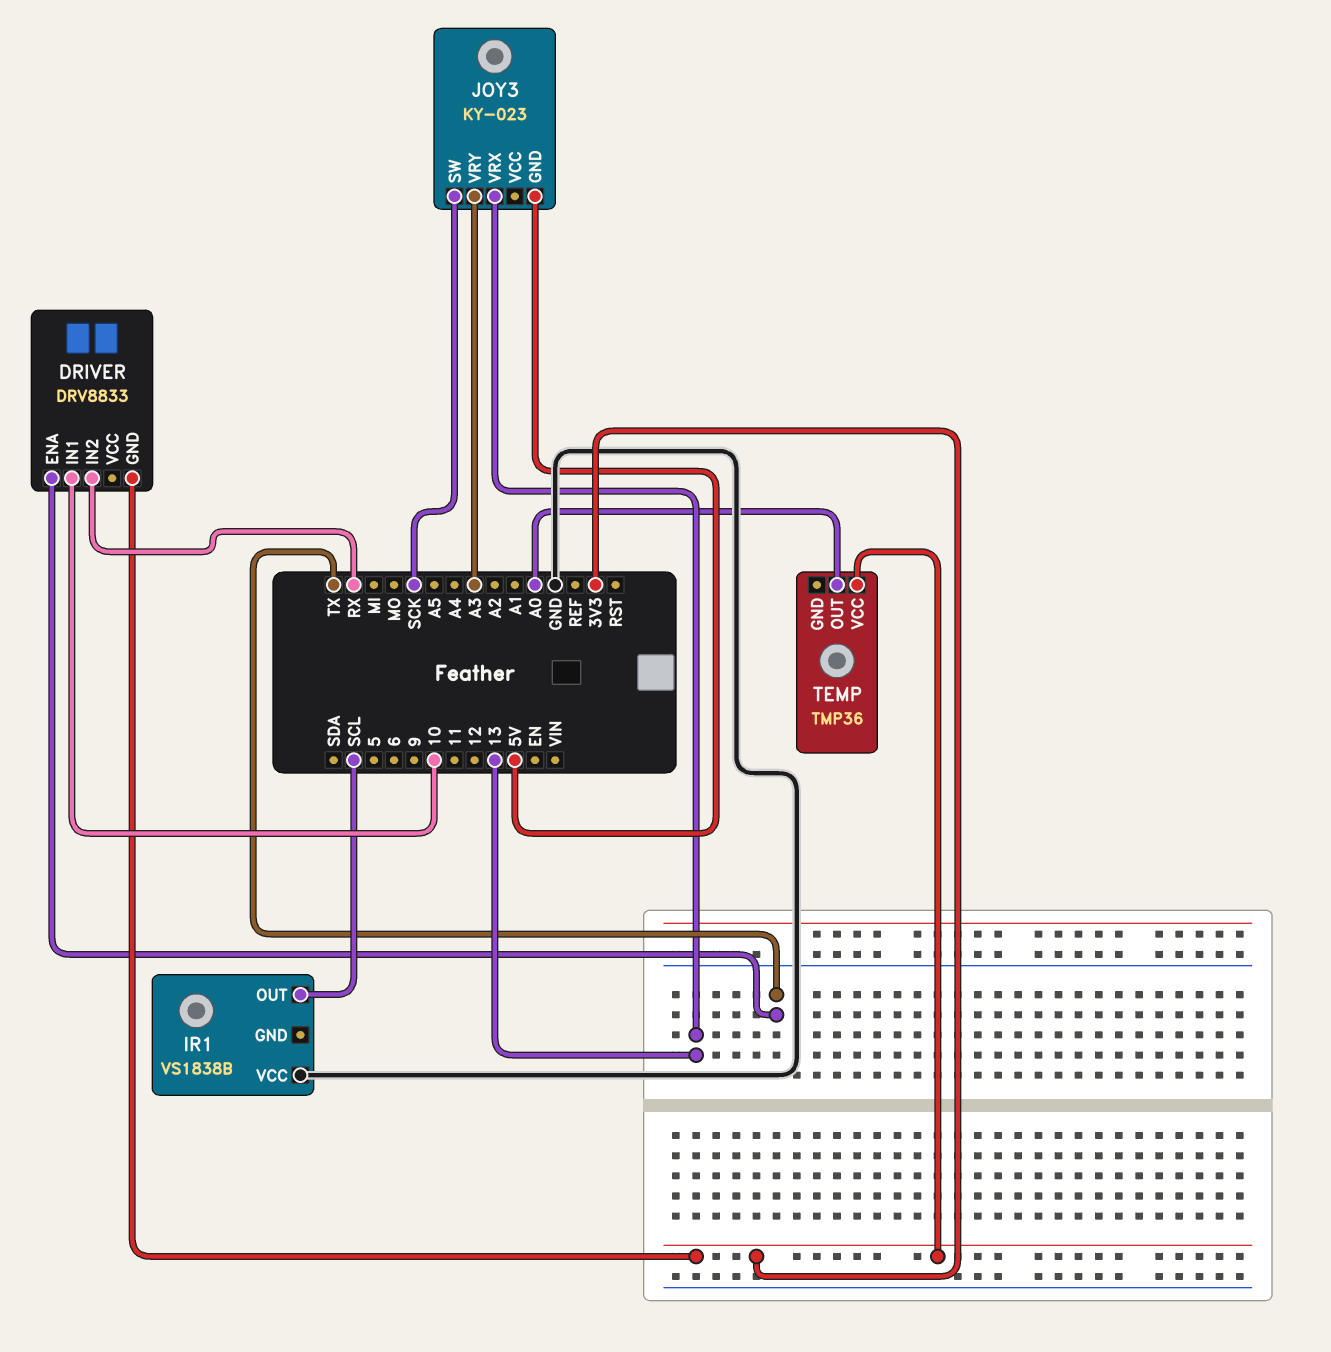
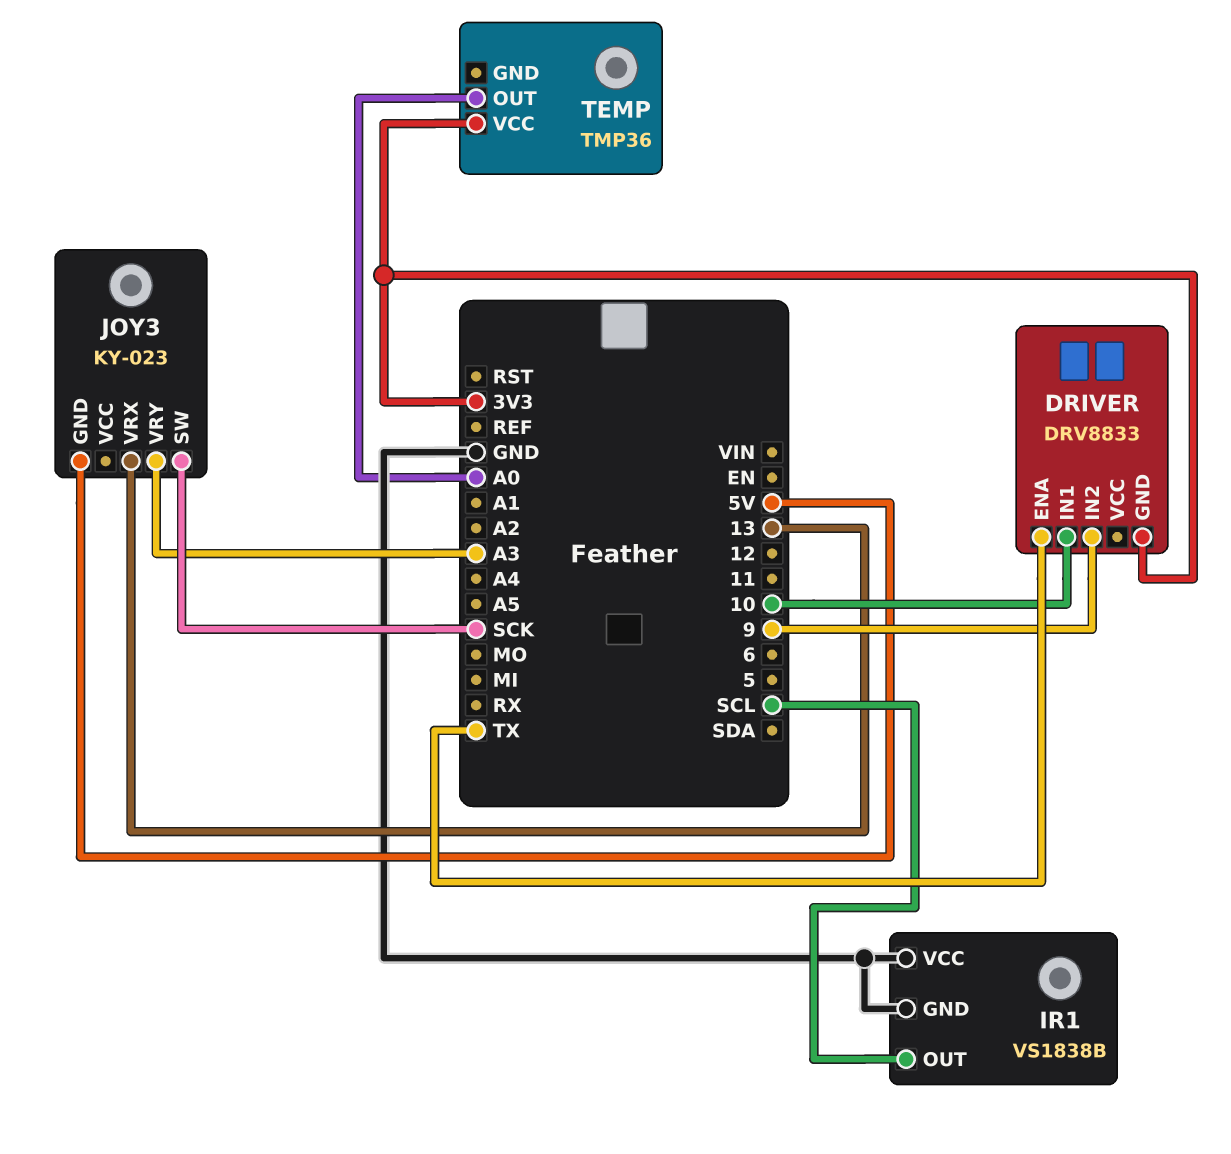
DRIVER pin IN2: RX -> 9
IR1 pin GND: none -> GND

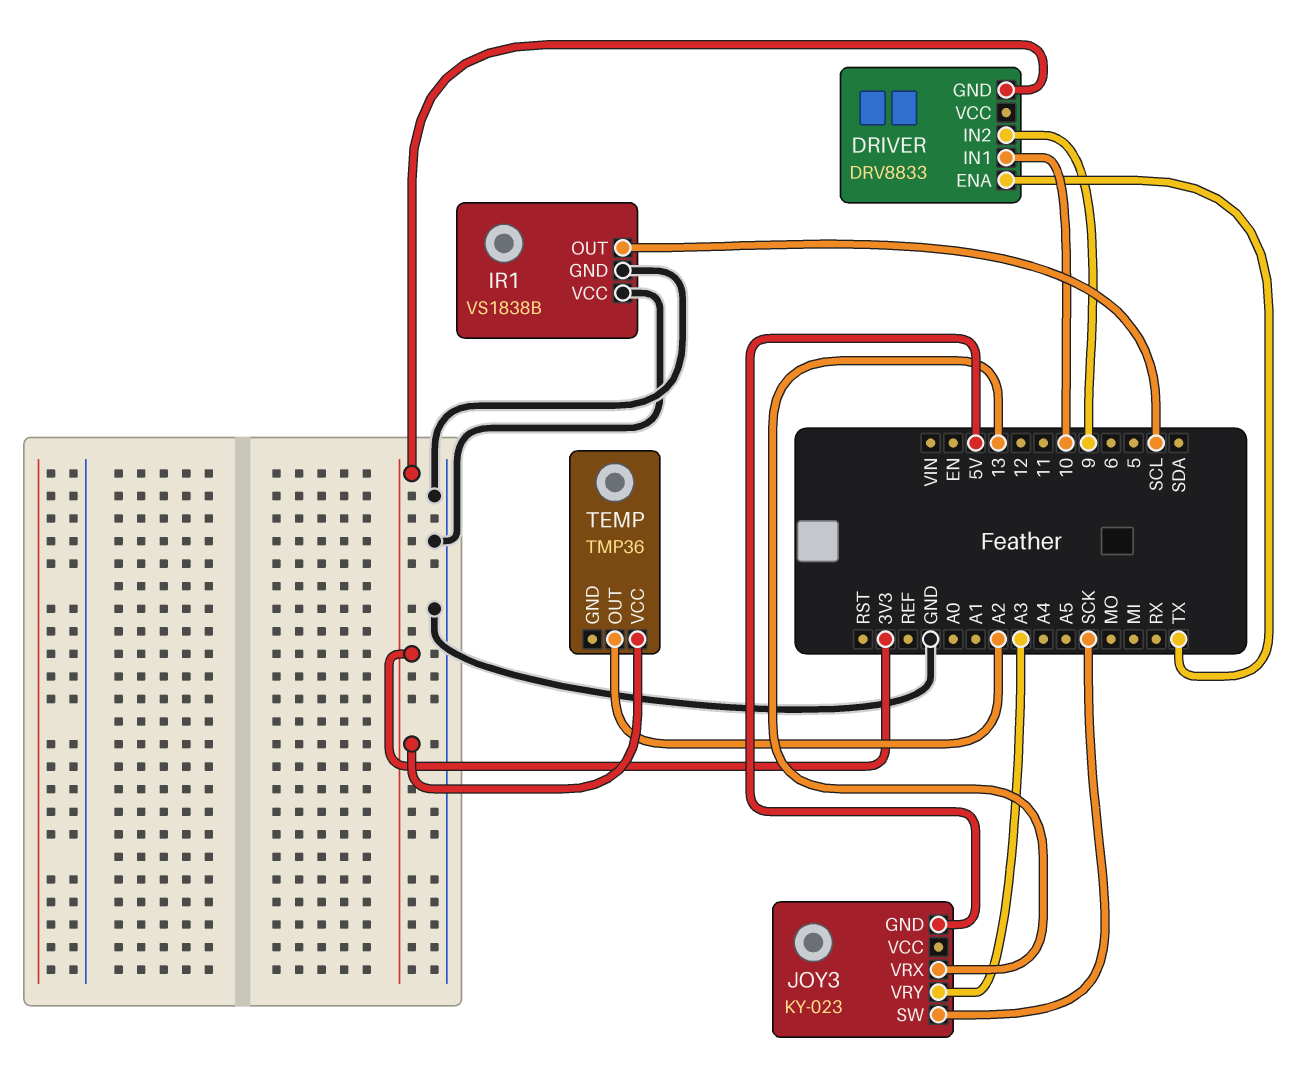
TEMP pin OUT: A0 -> A2

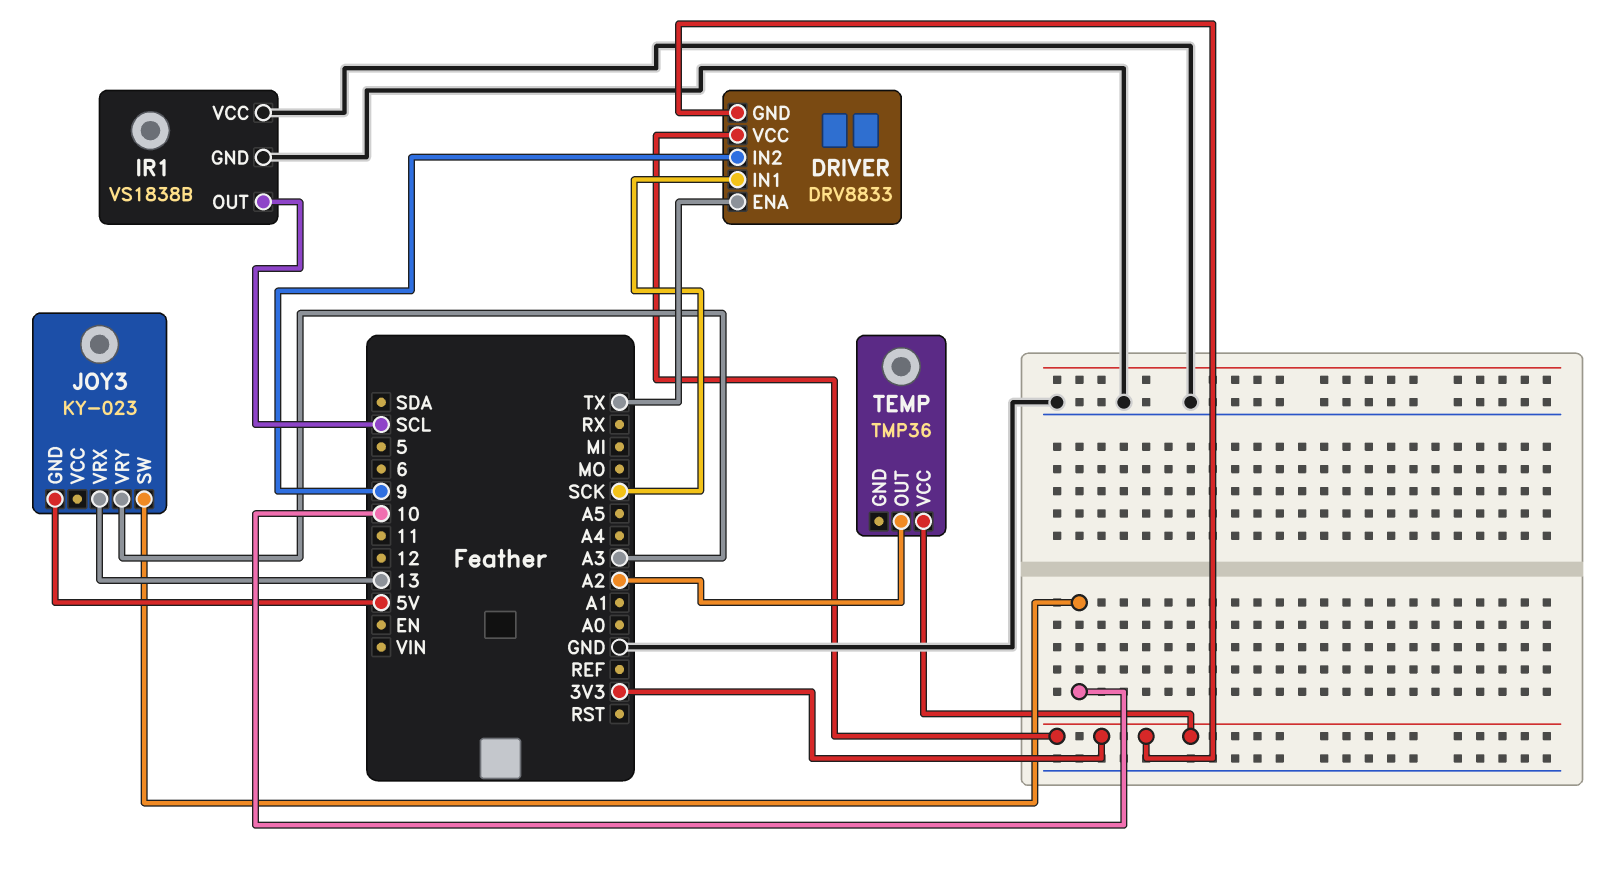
DRIVER pin IN1: 10 -> SCK
DRIVER pin VCC: none -> 3V3
JOY3 pin SW: SCK -> 10

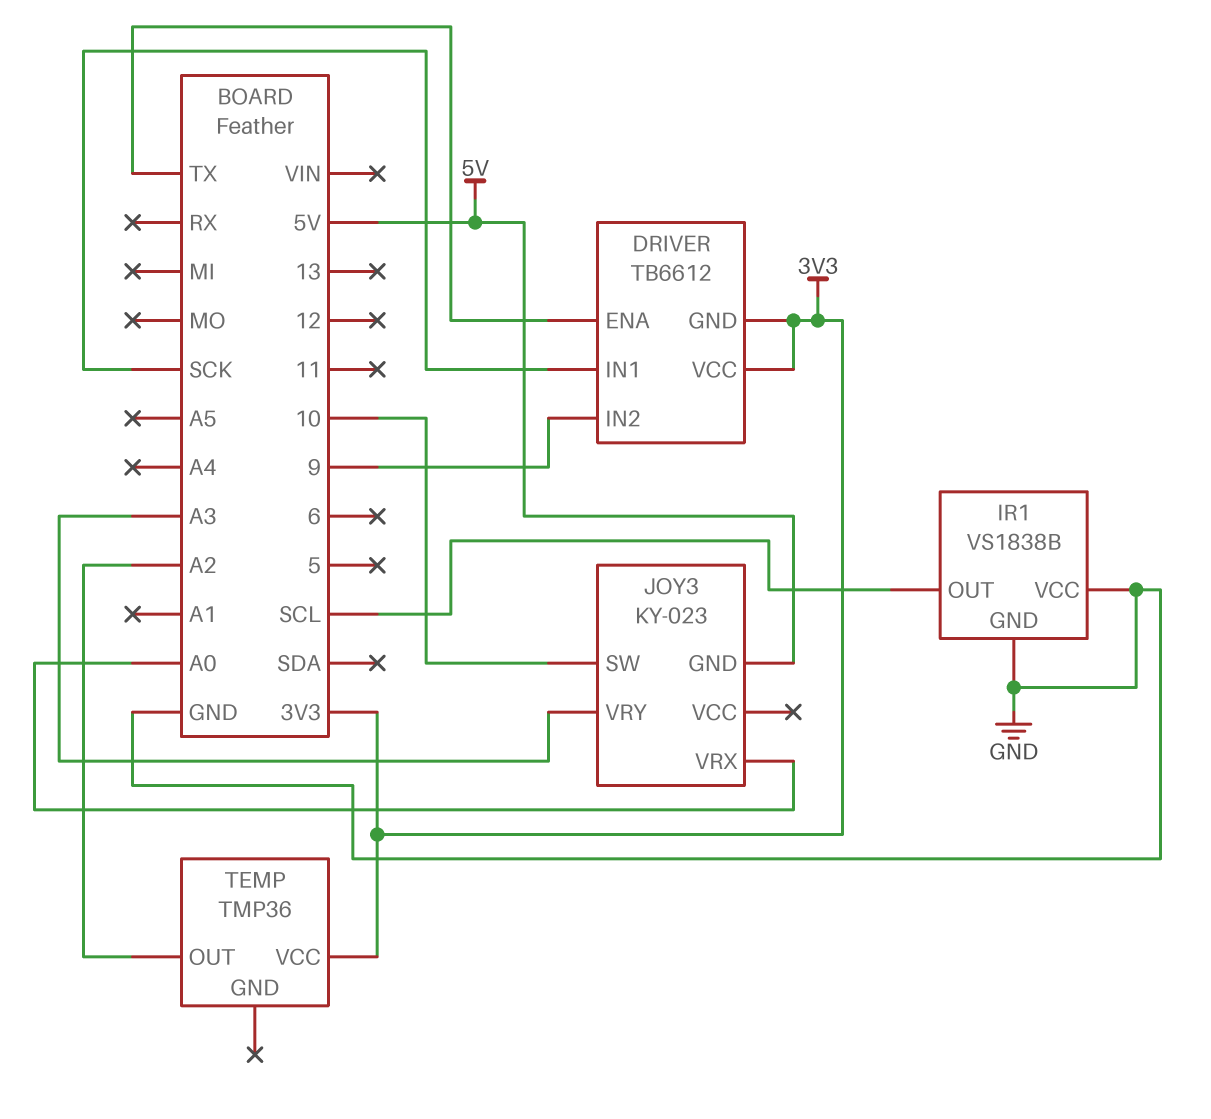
DRIVER: DRV8833 -> TB6612
JOY3 pin VRX: 13 -> A0

